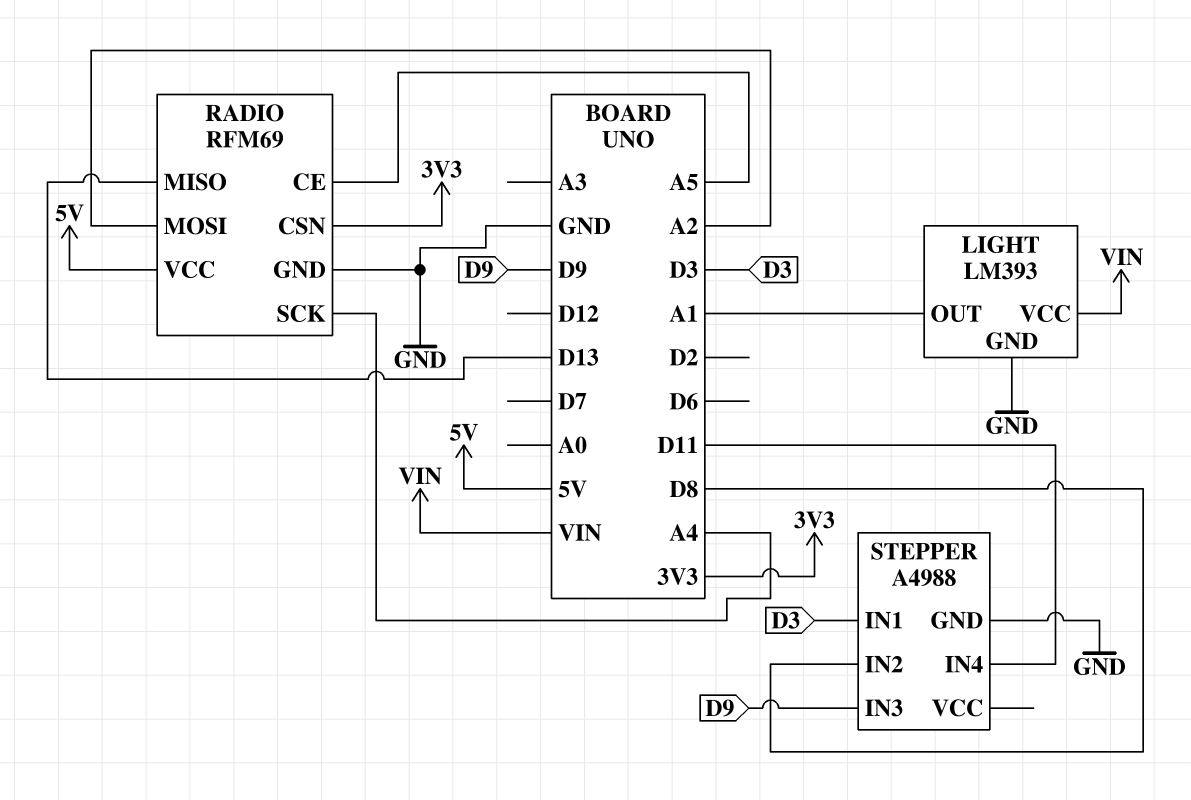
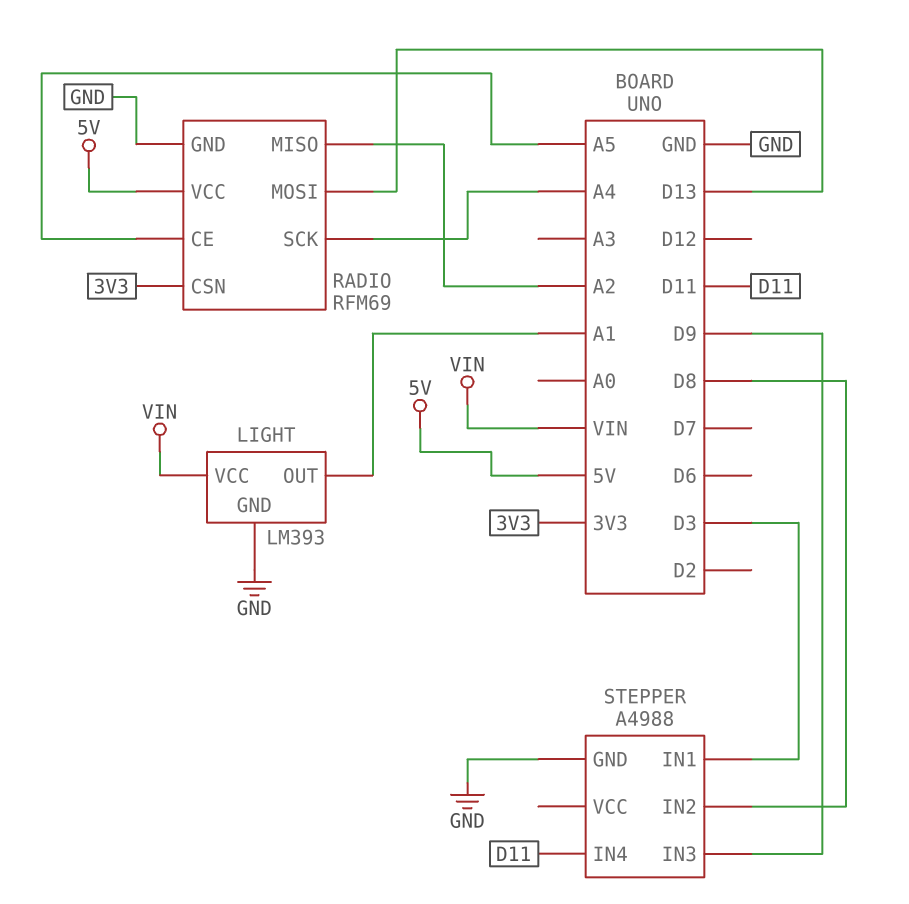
RADIO pin MISO: D13 -> A2
RADIO pin MOSI: A2 -> D13

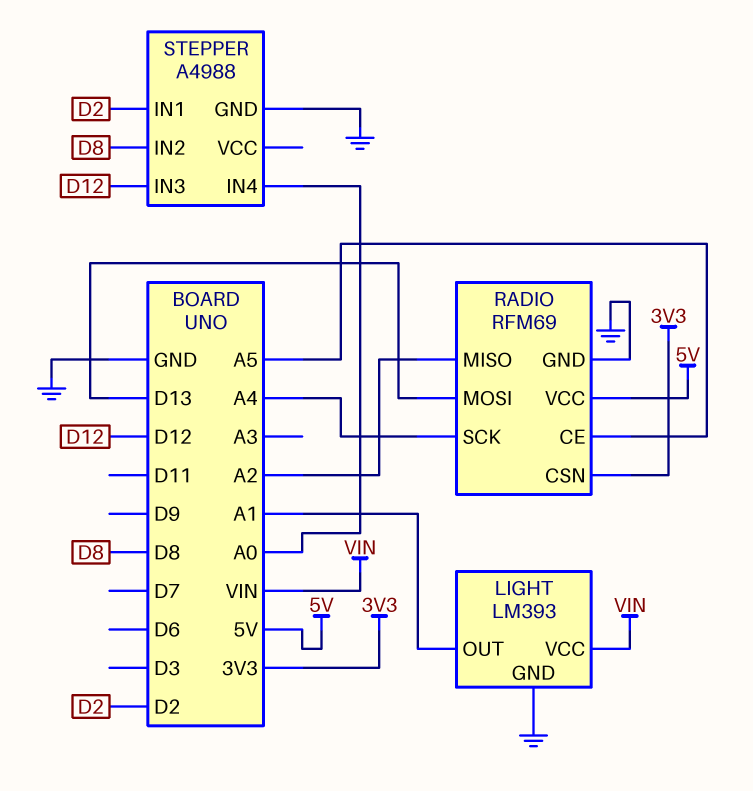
STEPPER pin IN1: D3 -> D2
STEPPER pin IN3: D9 -> D12
STEPPER pin IN4: D11 -> A0

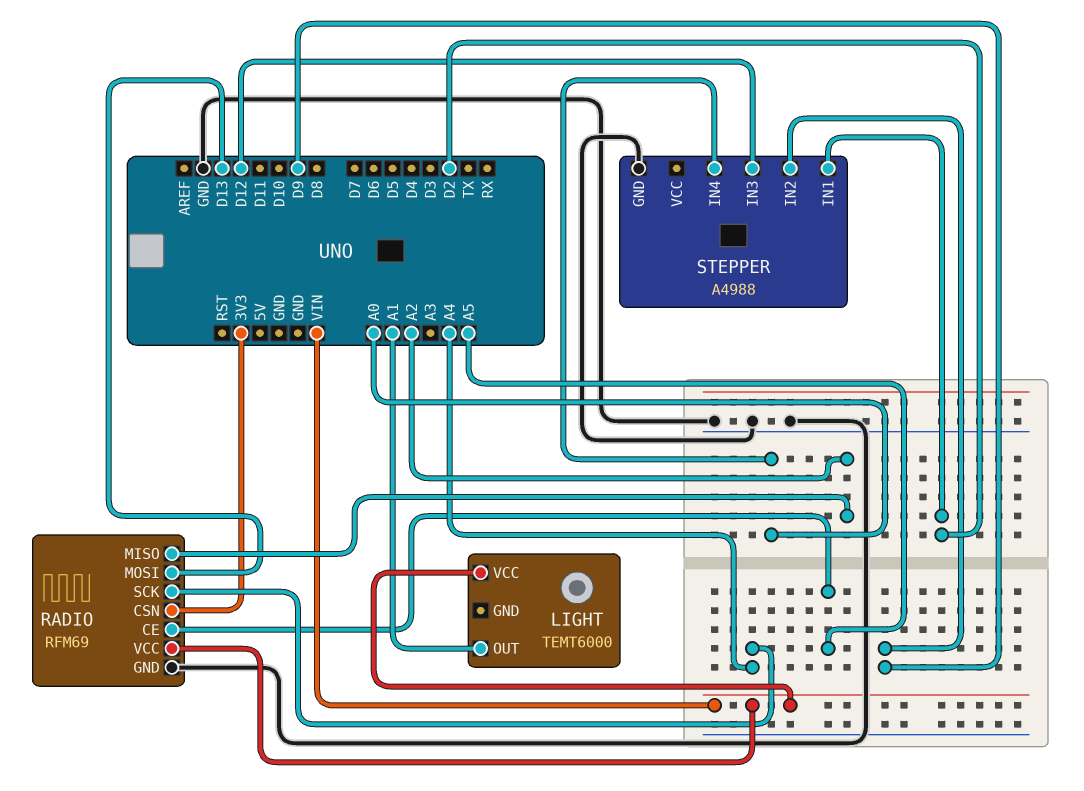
LIGHT: LM393 -> TEMT6000
LIGHT pin GND: GND -> none
RADIO pin VCC: 5V -> VIN
STEPPER pin IN2: D8 -> D9

